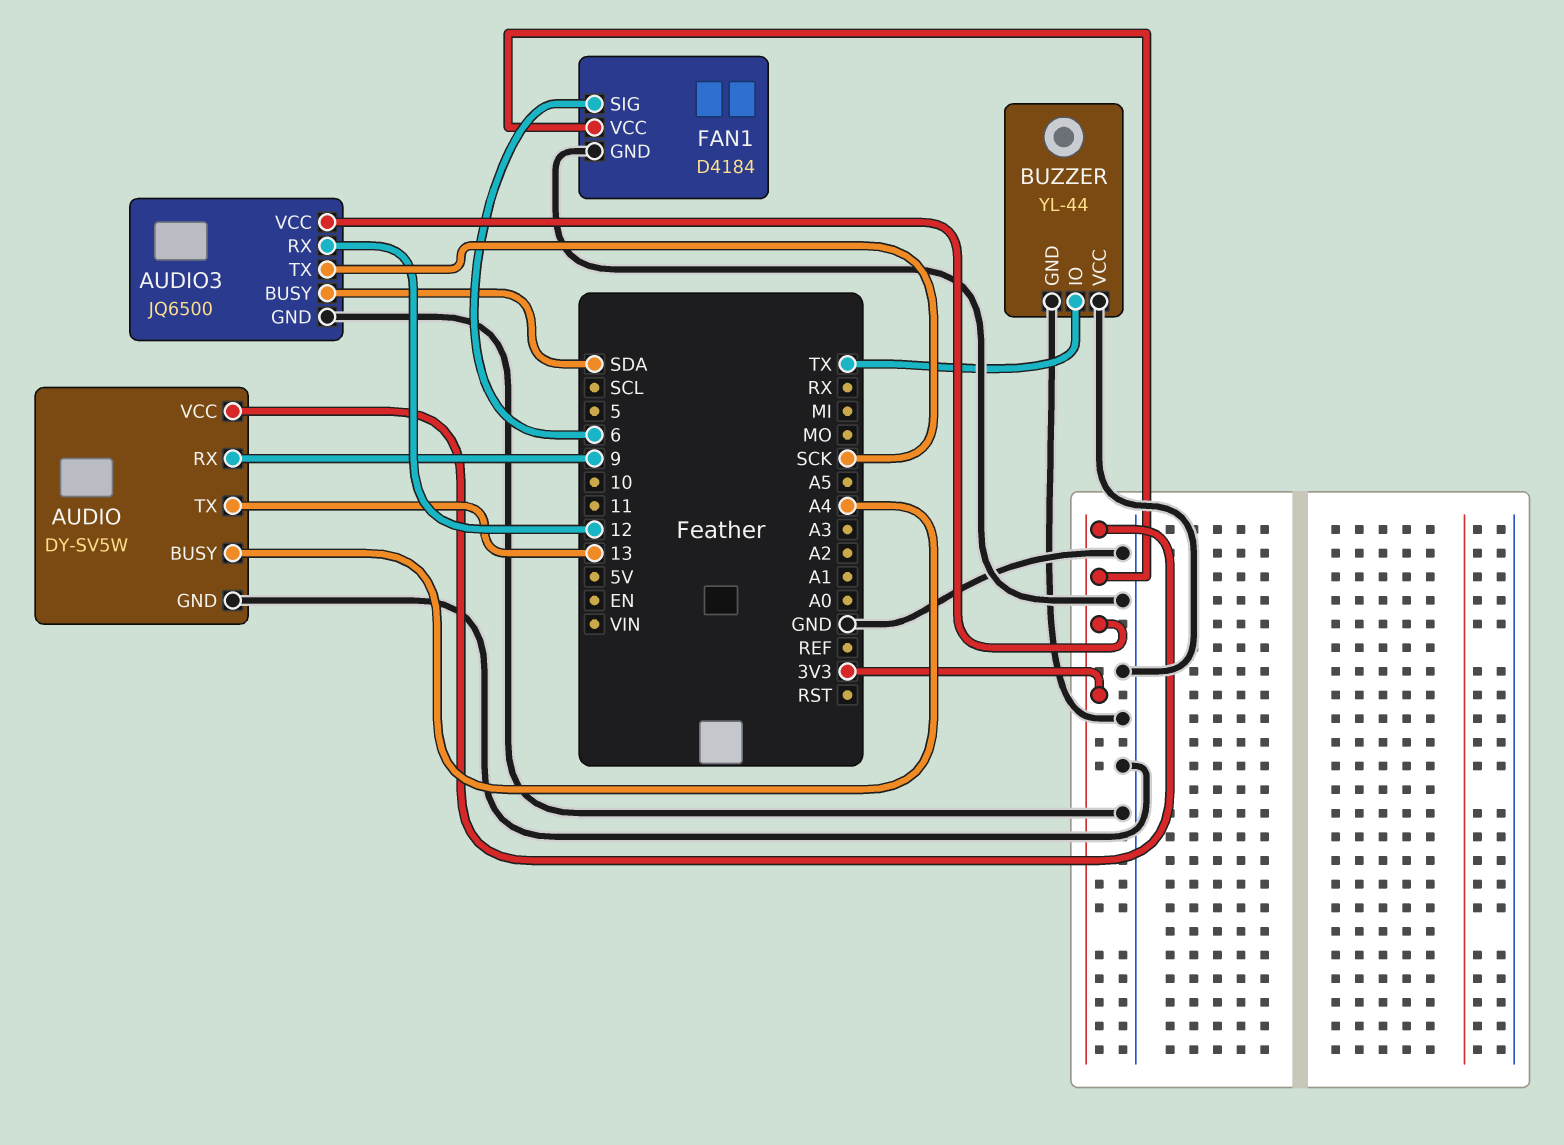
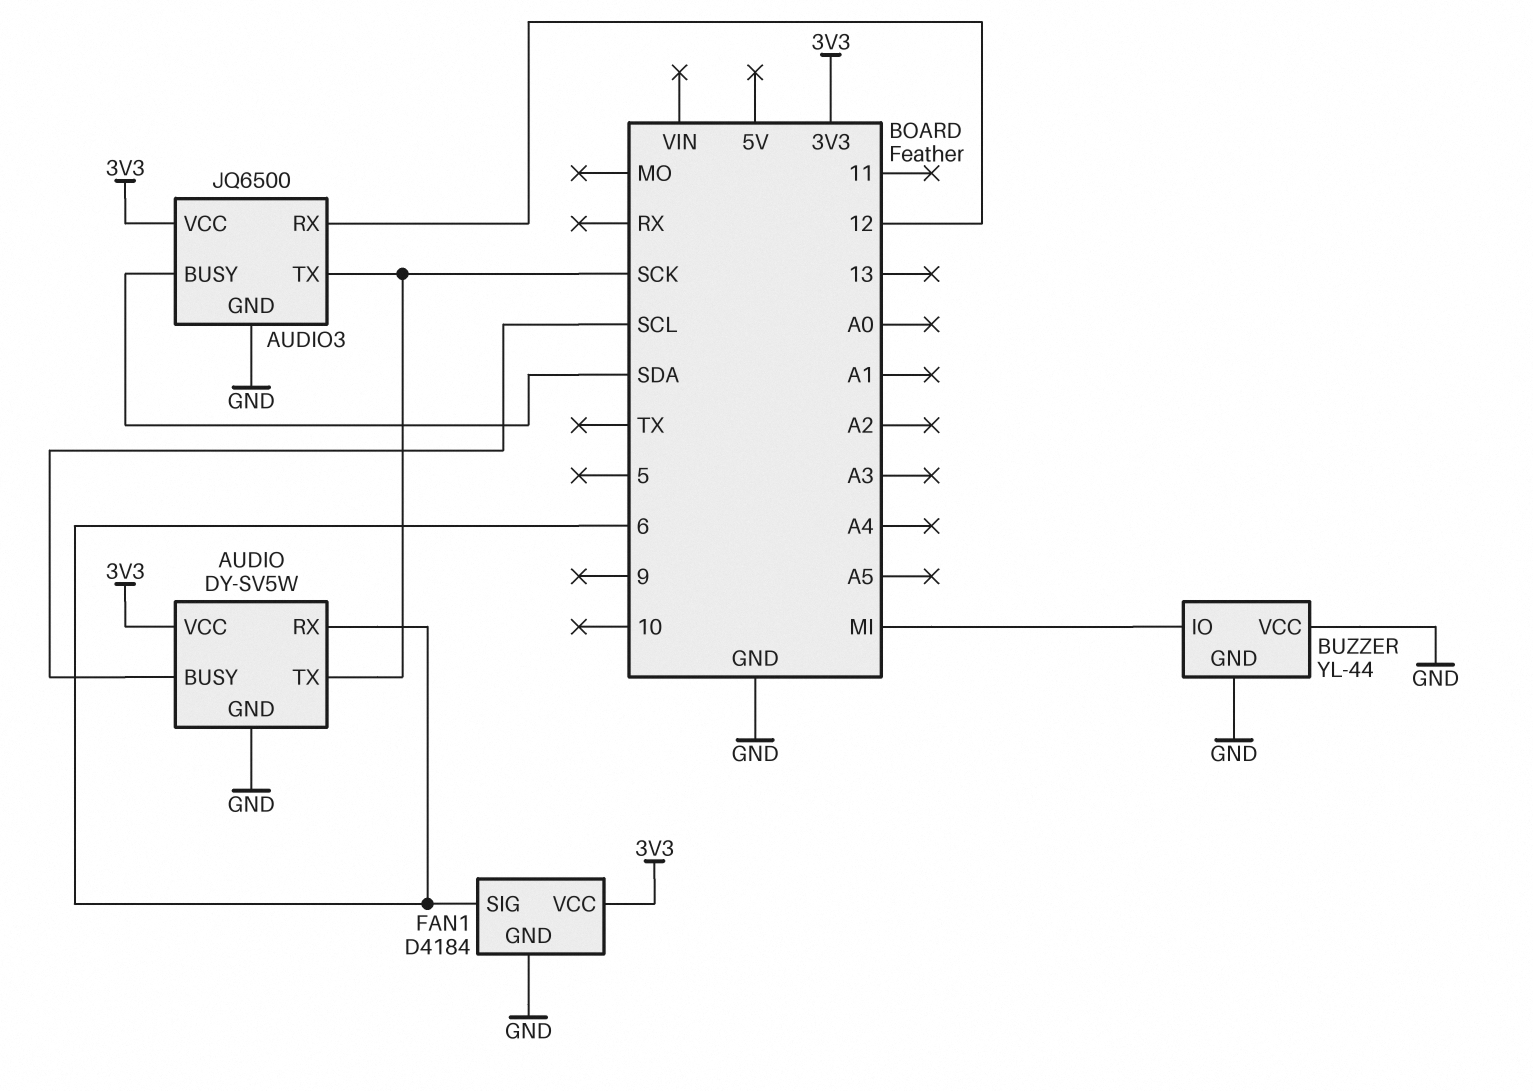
AUDIO pin BUSY: A4 -> SCL
AUDIO pin RX: 9 -> 6
AUDIO pin TX: 13 -> SCK
BUZZER pin IO: TX -> MI

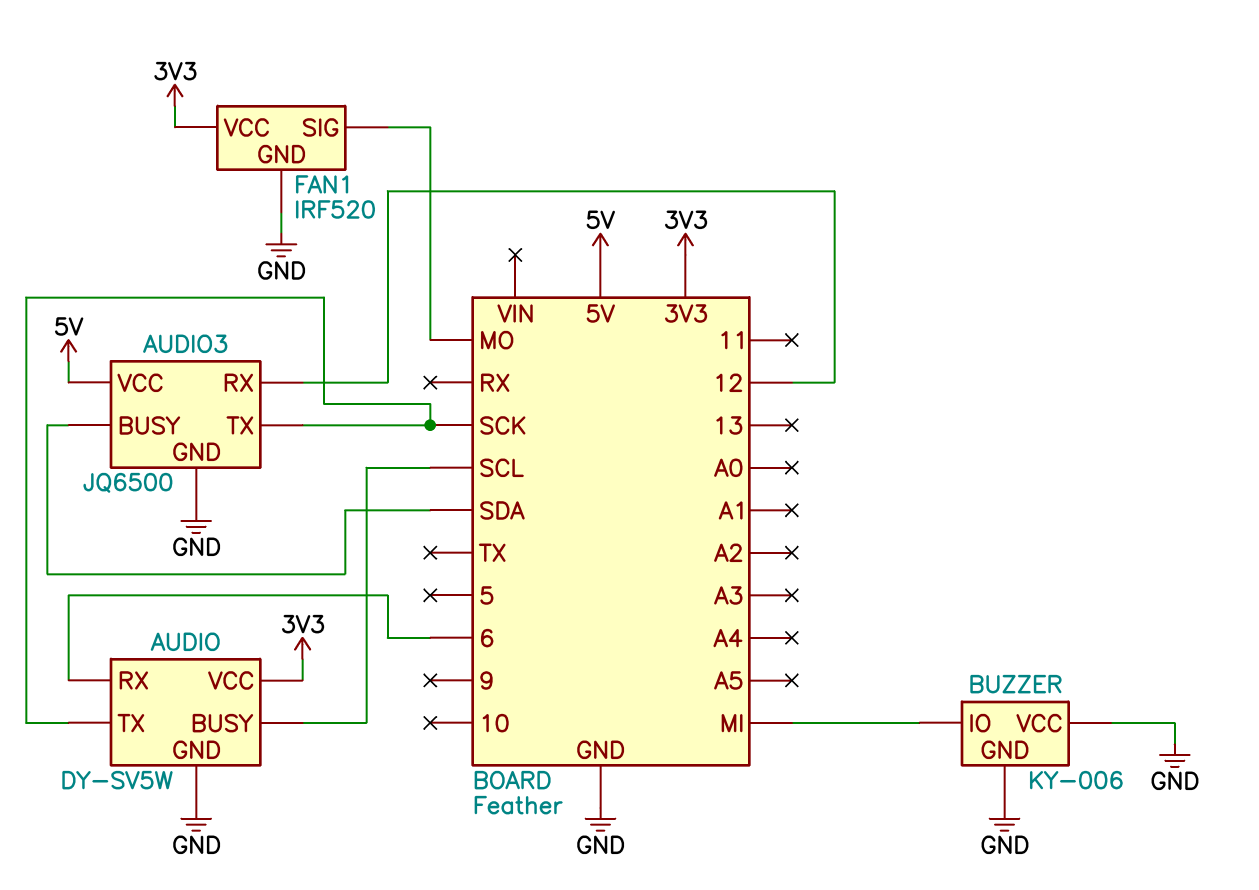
AUDIO3 pin VCC: 3V3 -> 5V
BUZZER: YL-44 -> KY-006
FAN1: D4184 -> IRF520
FAN1 pin SIG: 6 -> MO

